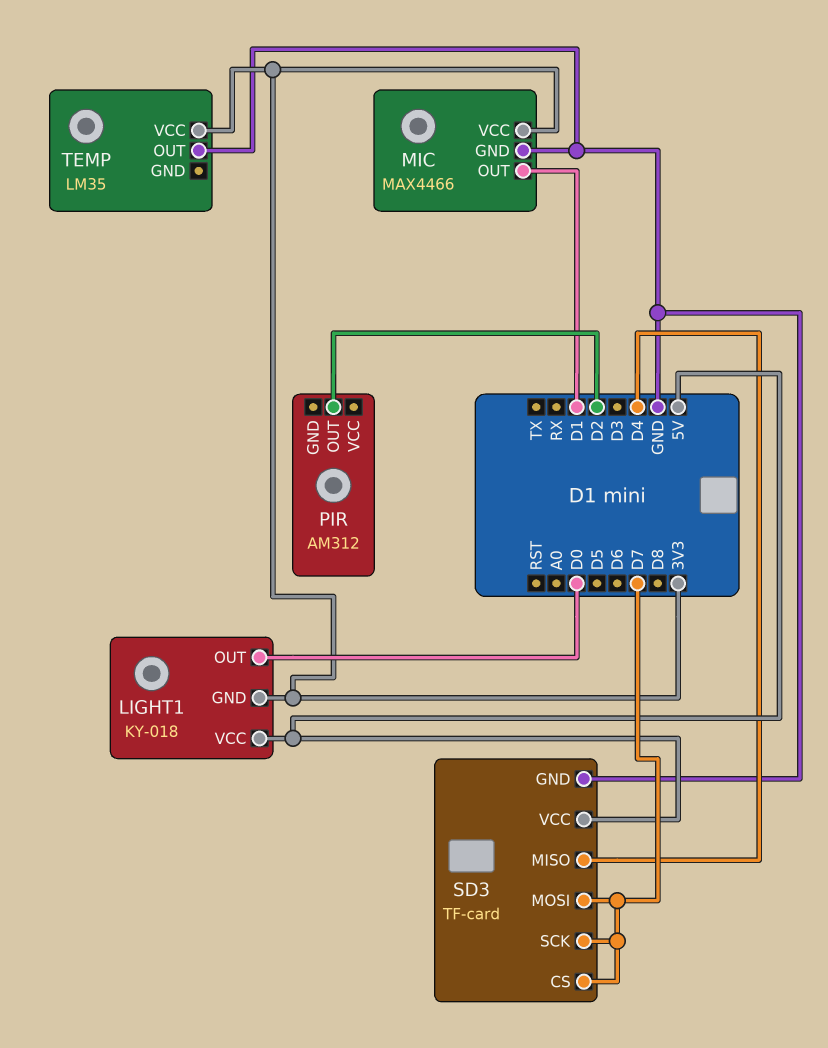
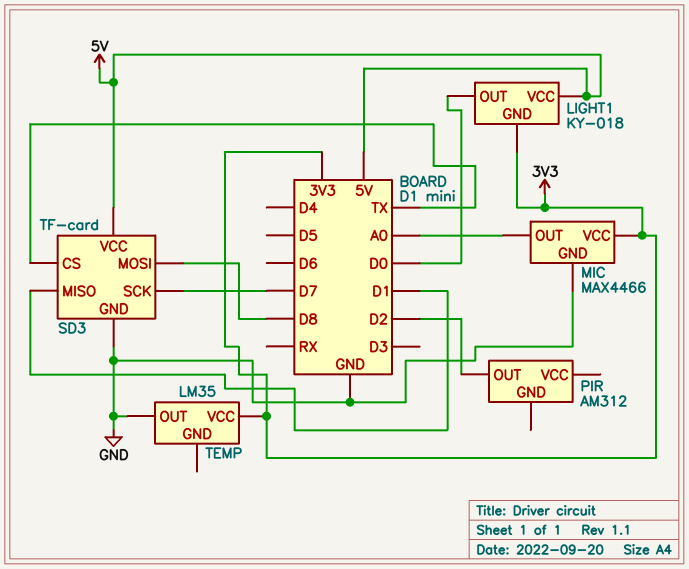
MIC pin OUT: D1 -> A0
SD3 pin CS: D7 -> TX
SD3 pin MISO: D4 -> D1
SD3 pin MOSI: D7 -> D8

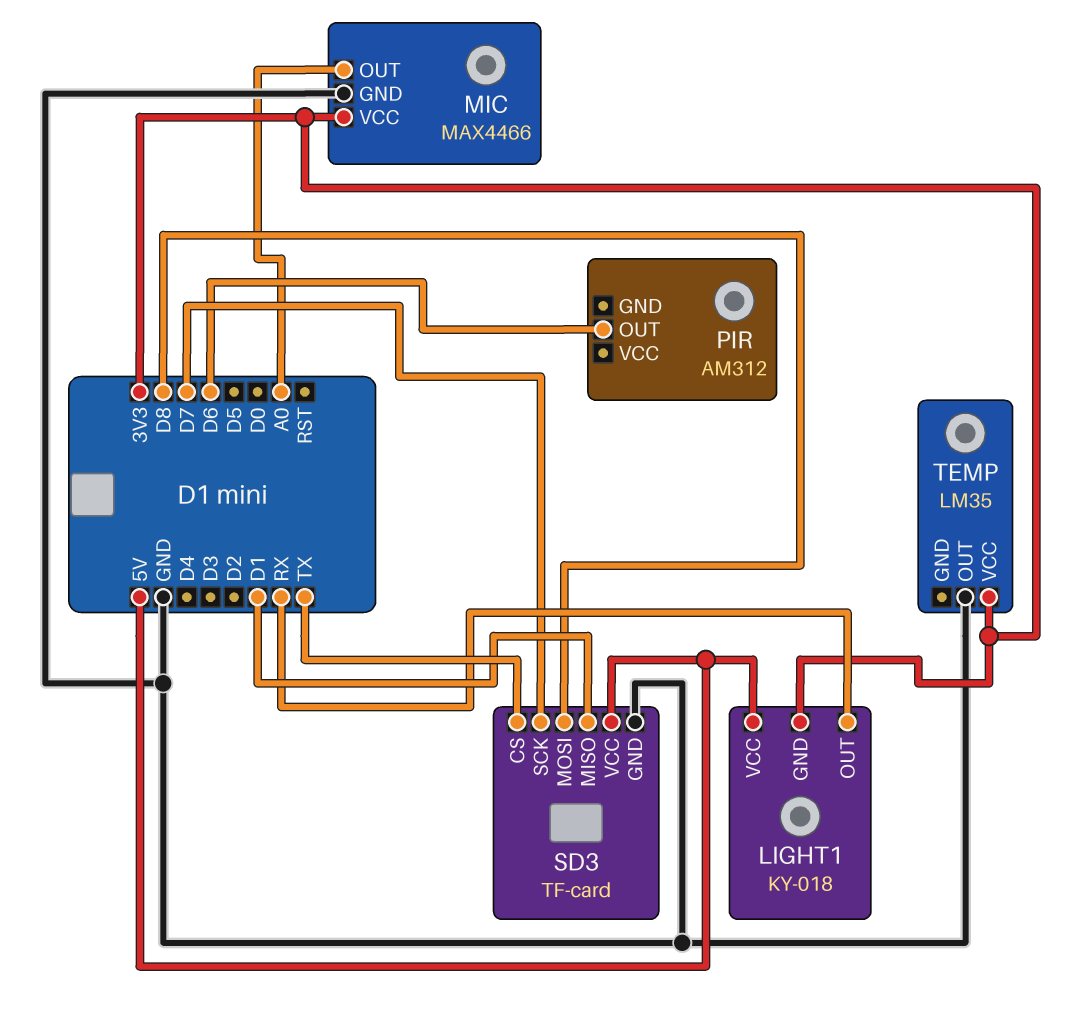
LIGHT1 pin OUT: D0 -> RX
PIR pin OUT: D2 -> D6

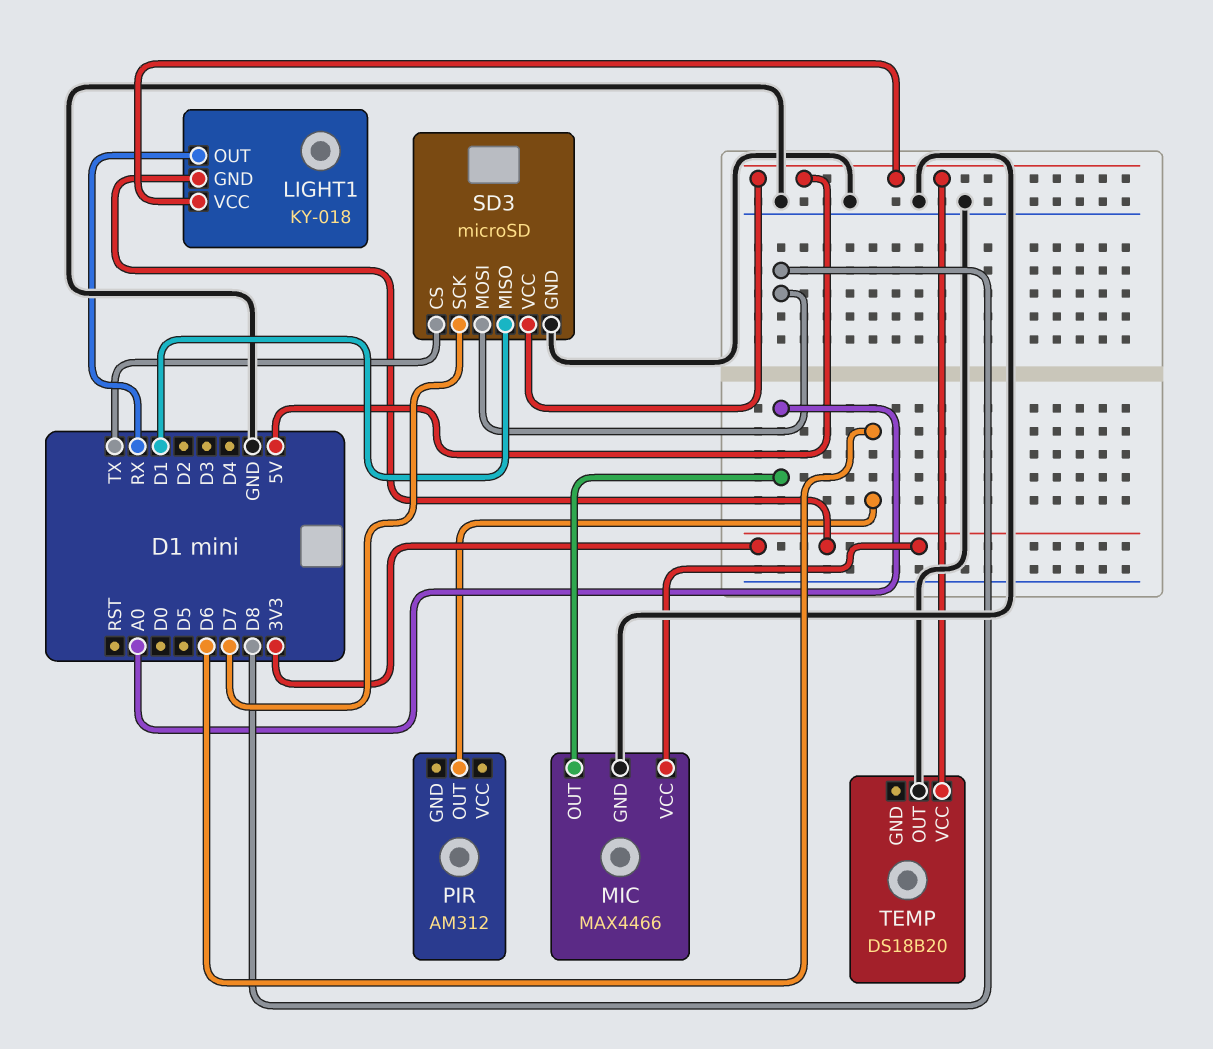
SD3: TF-card -> microSD
TEMP: LM35 -> DS18B20
TEMP pin VCC: 3V3 -> 5V

